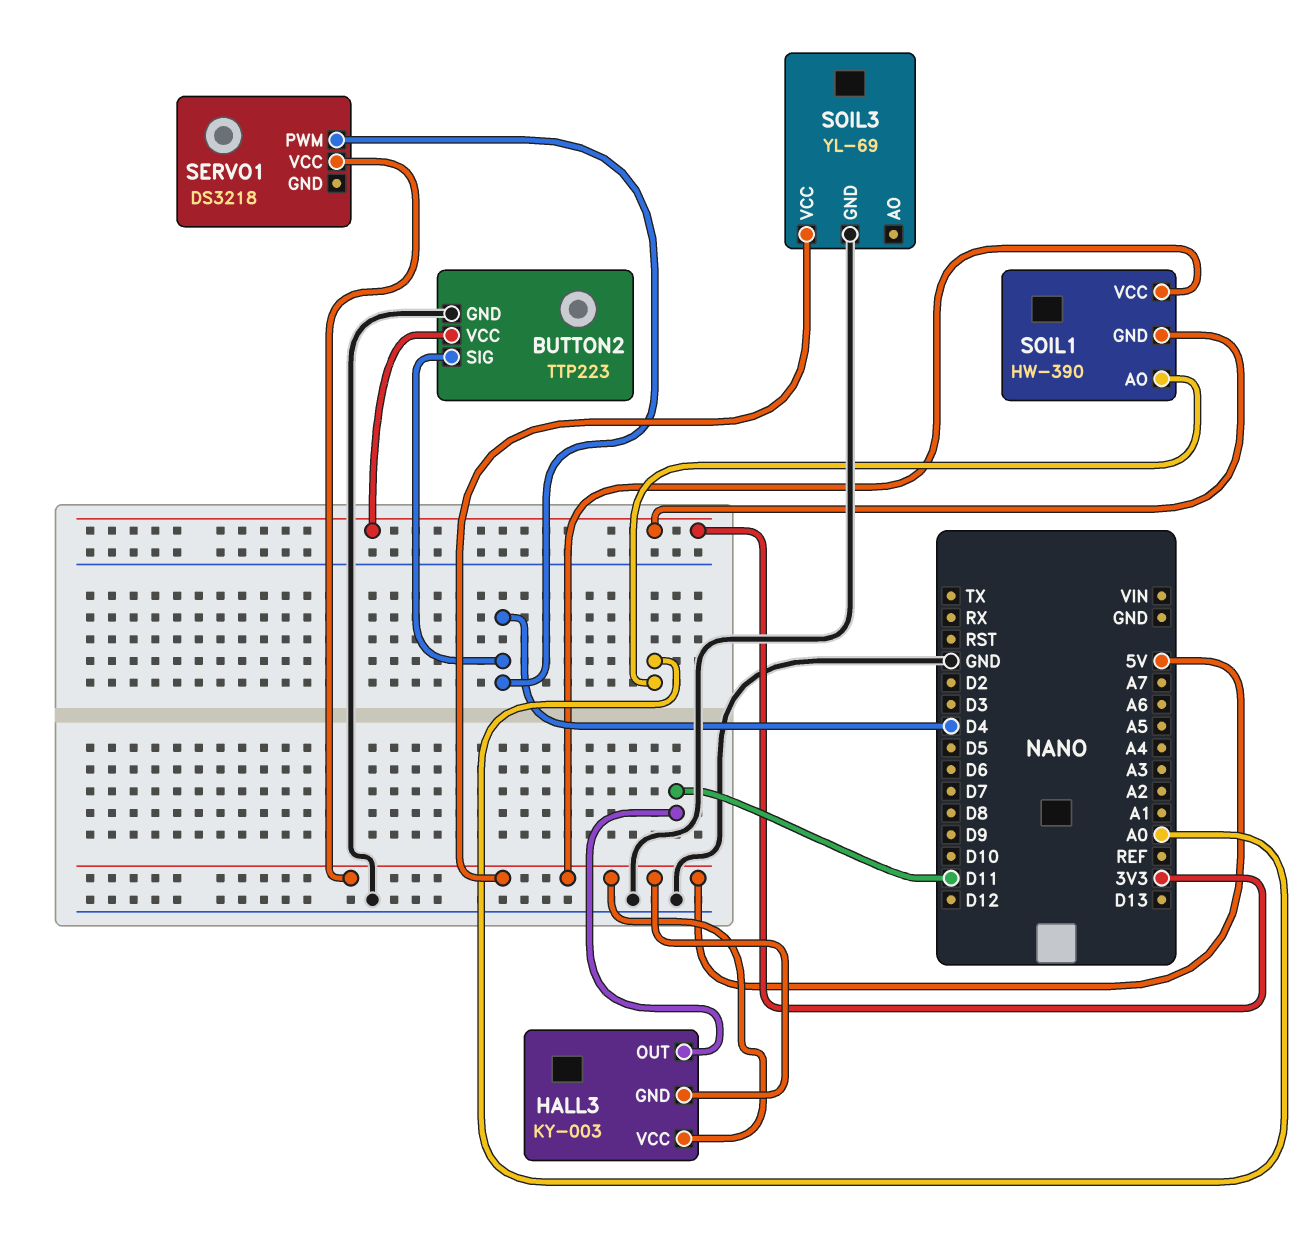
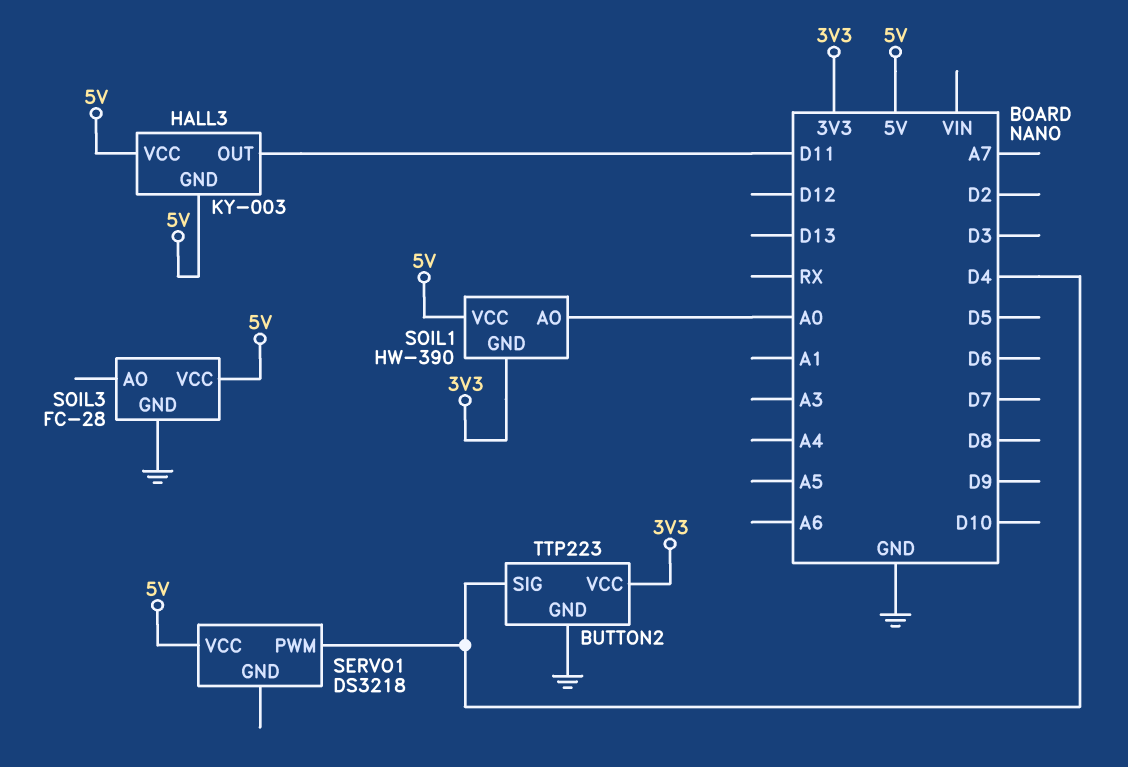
SOIL3: YL-69 -> FC-28

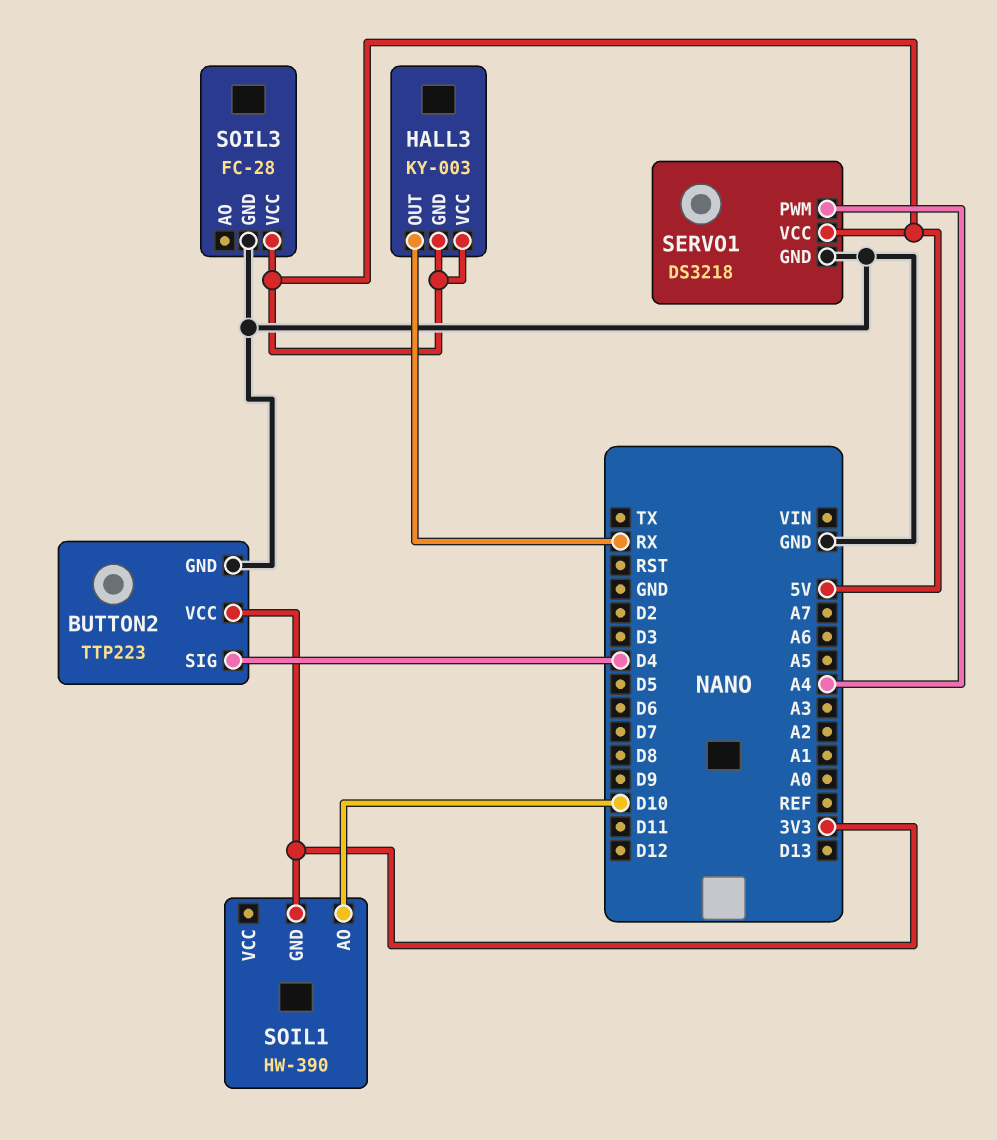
HALL3 pin OUT: D11 -> RX
SERVO1 pin GND: none -> GND
SERVO1 pin PWM: D4 -> A4
SOIL1 pin AO: A0 -> D10
SOIL1 pin VCC: 5V -> none

